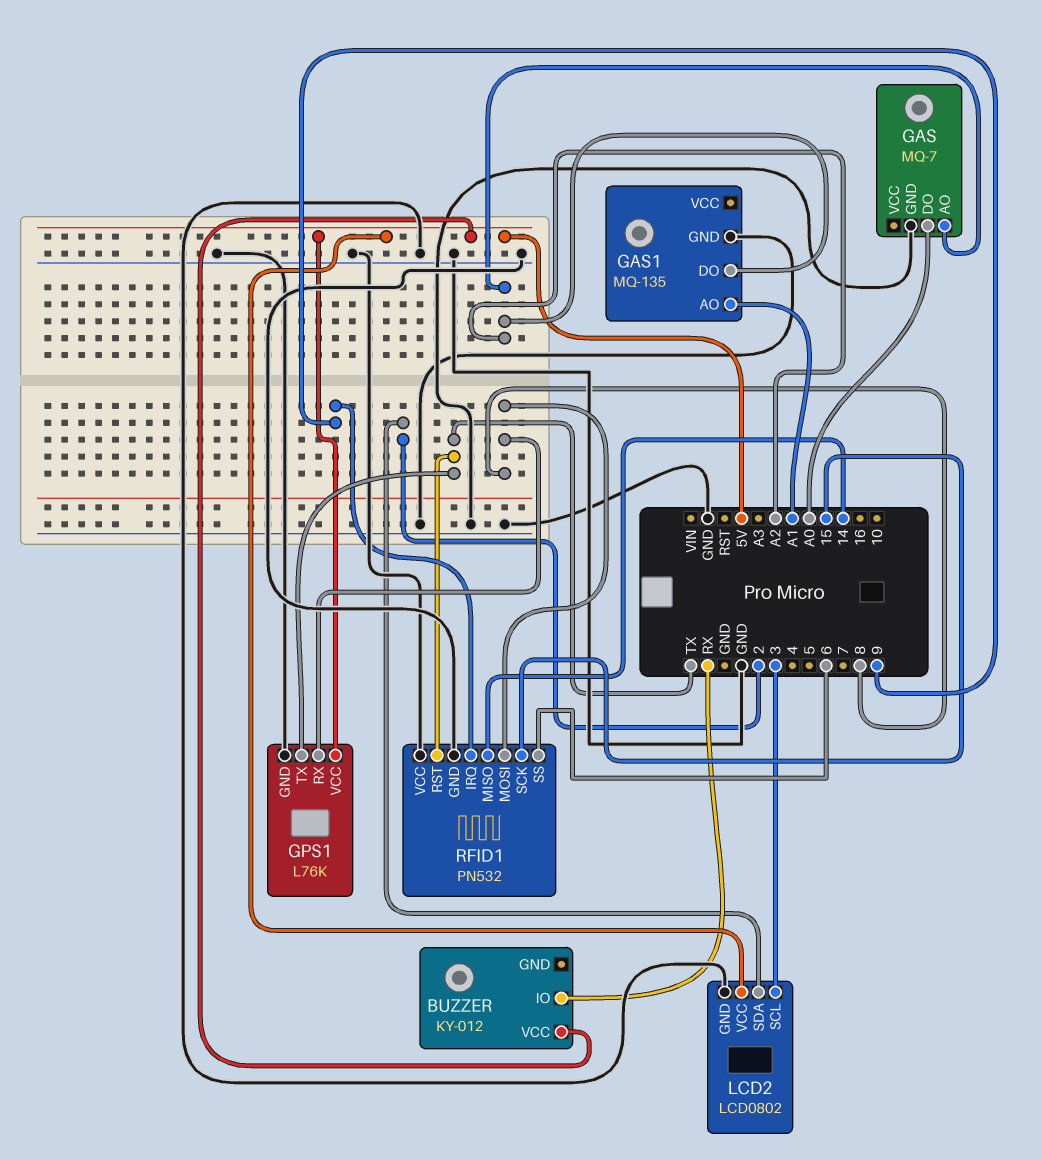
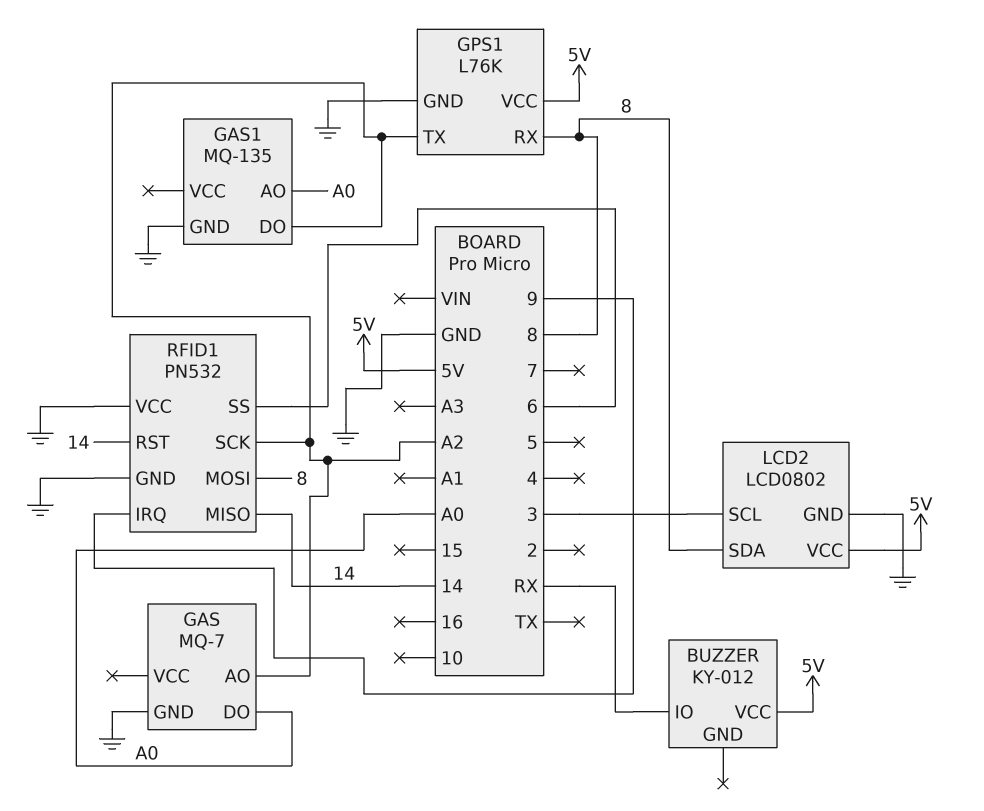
GAS1 pin AO: A1 -> A0
GPS1 pin TX: TX -> A2
LCD2 pin SDA: 2 -> 8
RFID1 pin RST: TX -> 14
RFID1 pin SCK: 15 -> A2

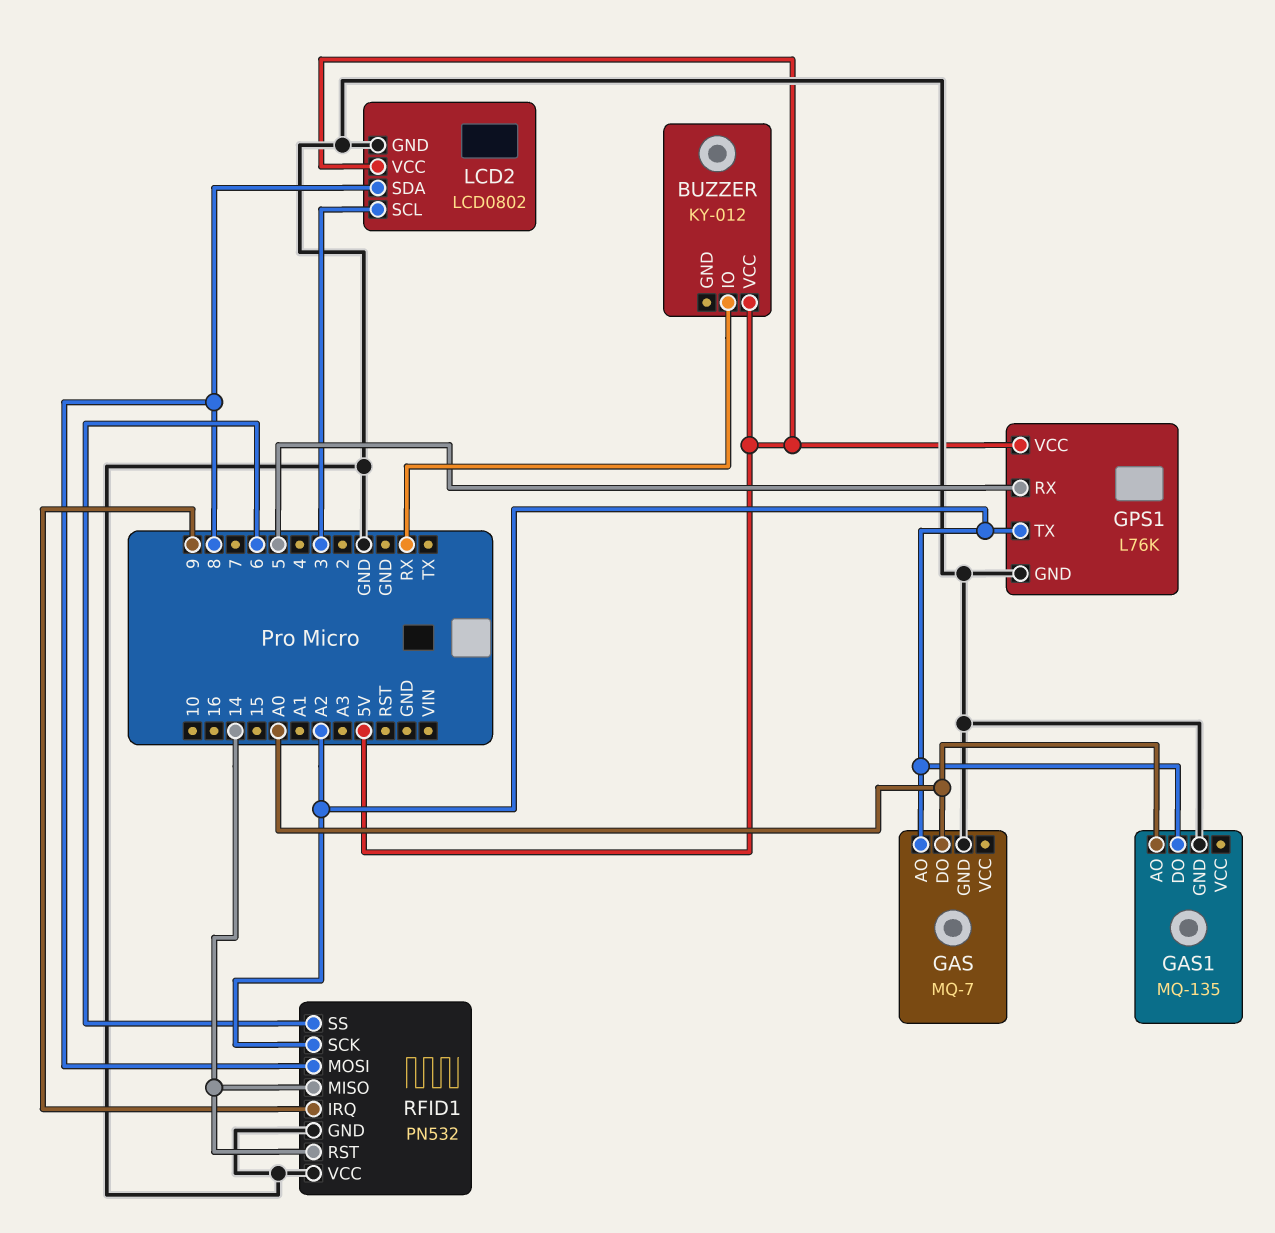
GPS1 pin RX: 8 -> 5

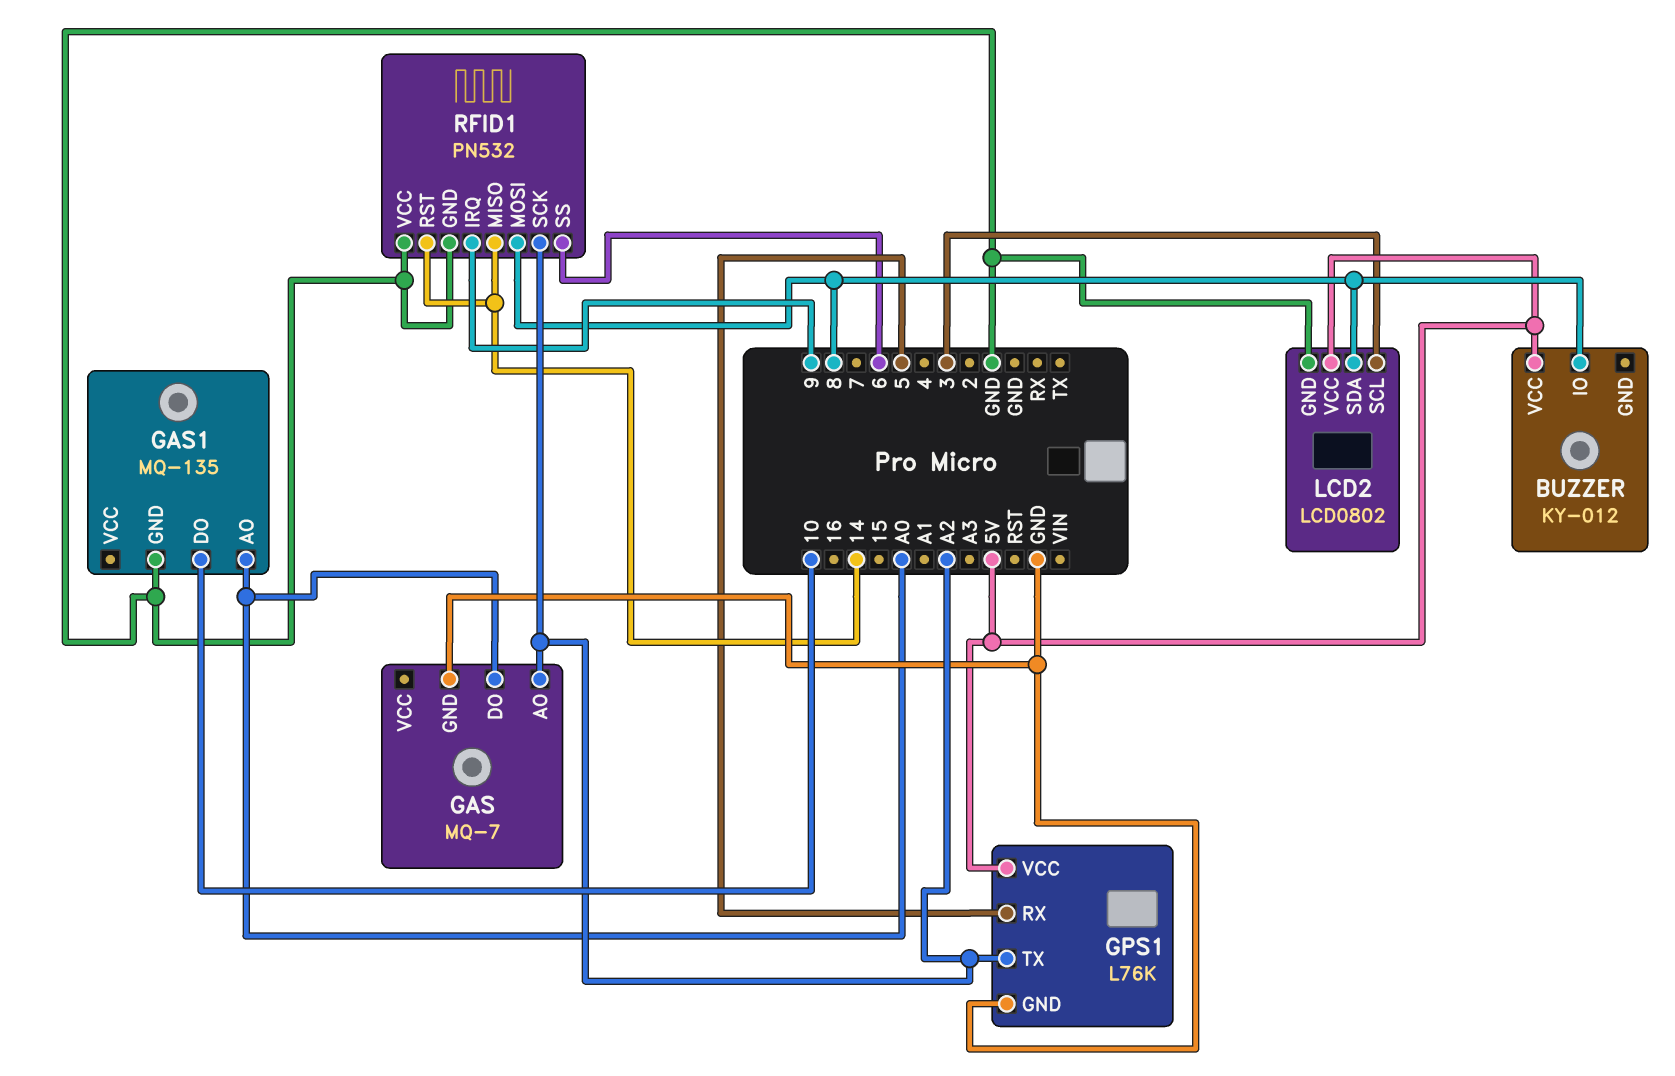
BUZZER pin IO: RX -> 8
GAS1 pin DO: A2 -> 10

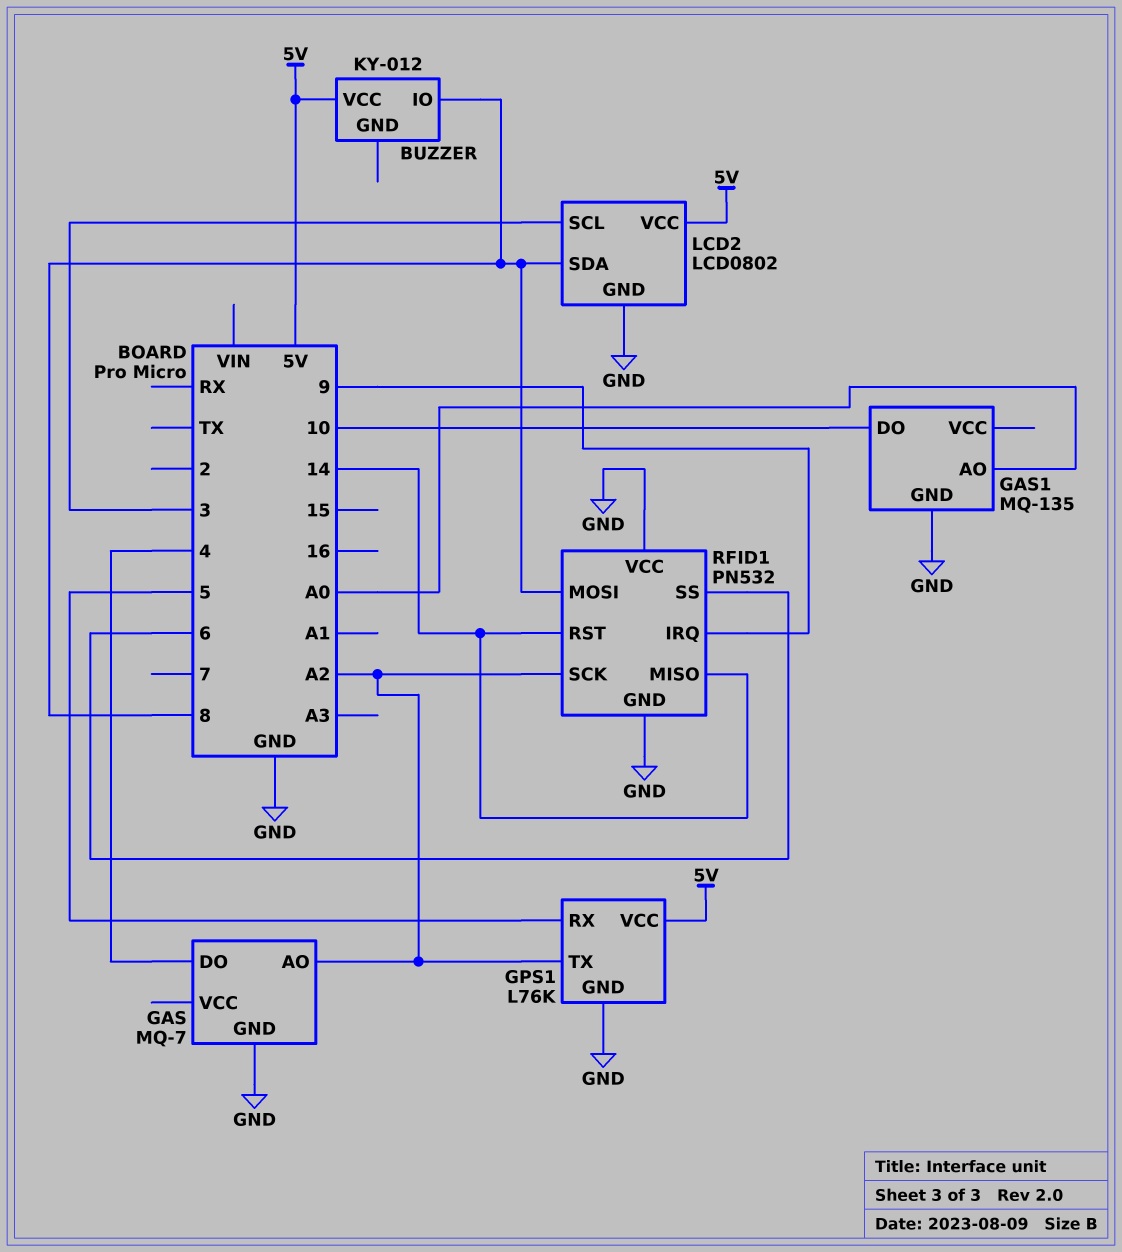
GAS pin DO: A0 -> 4

